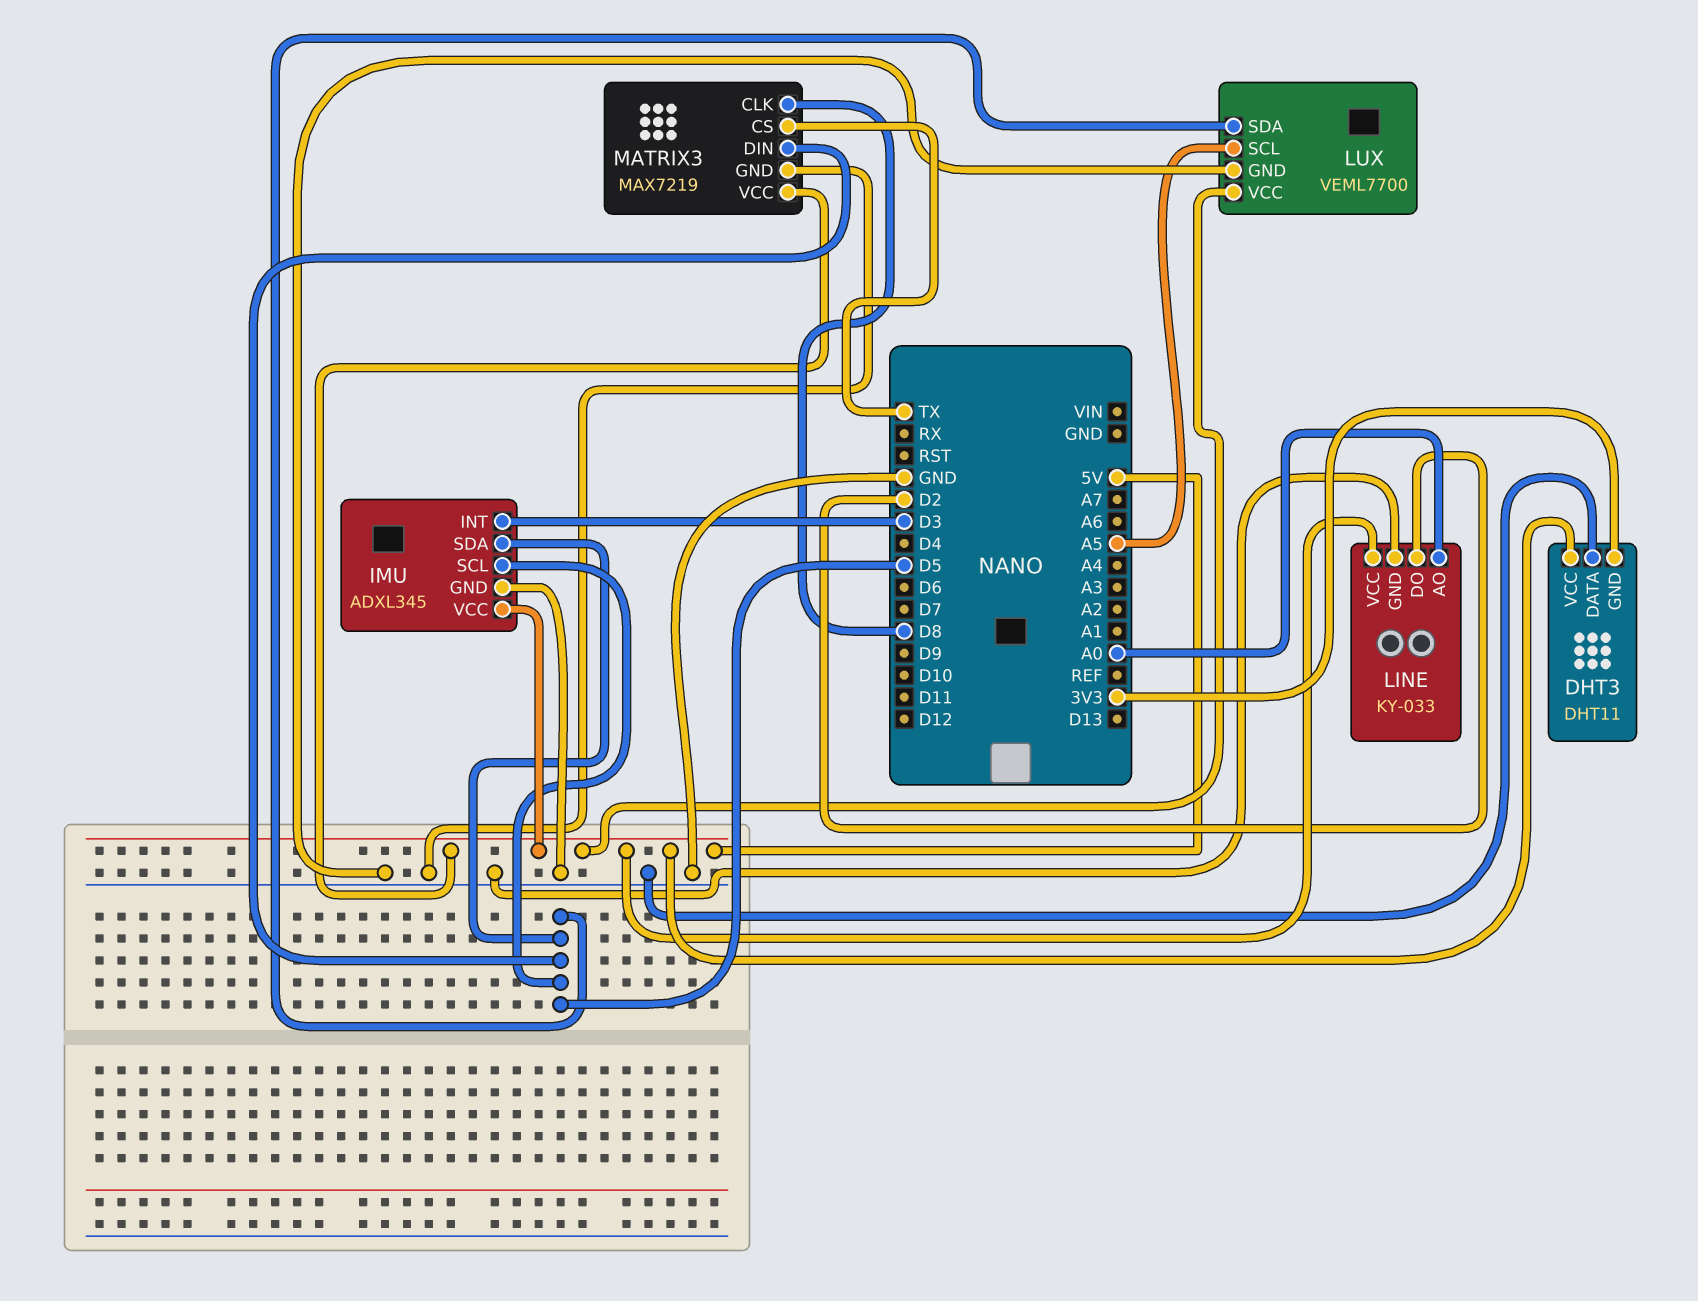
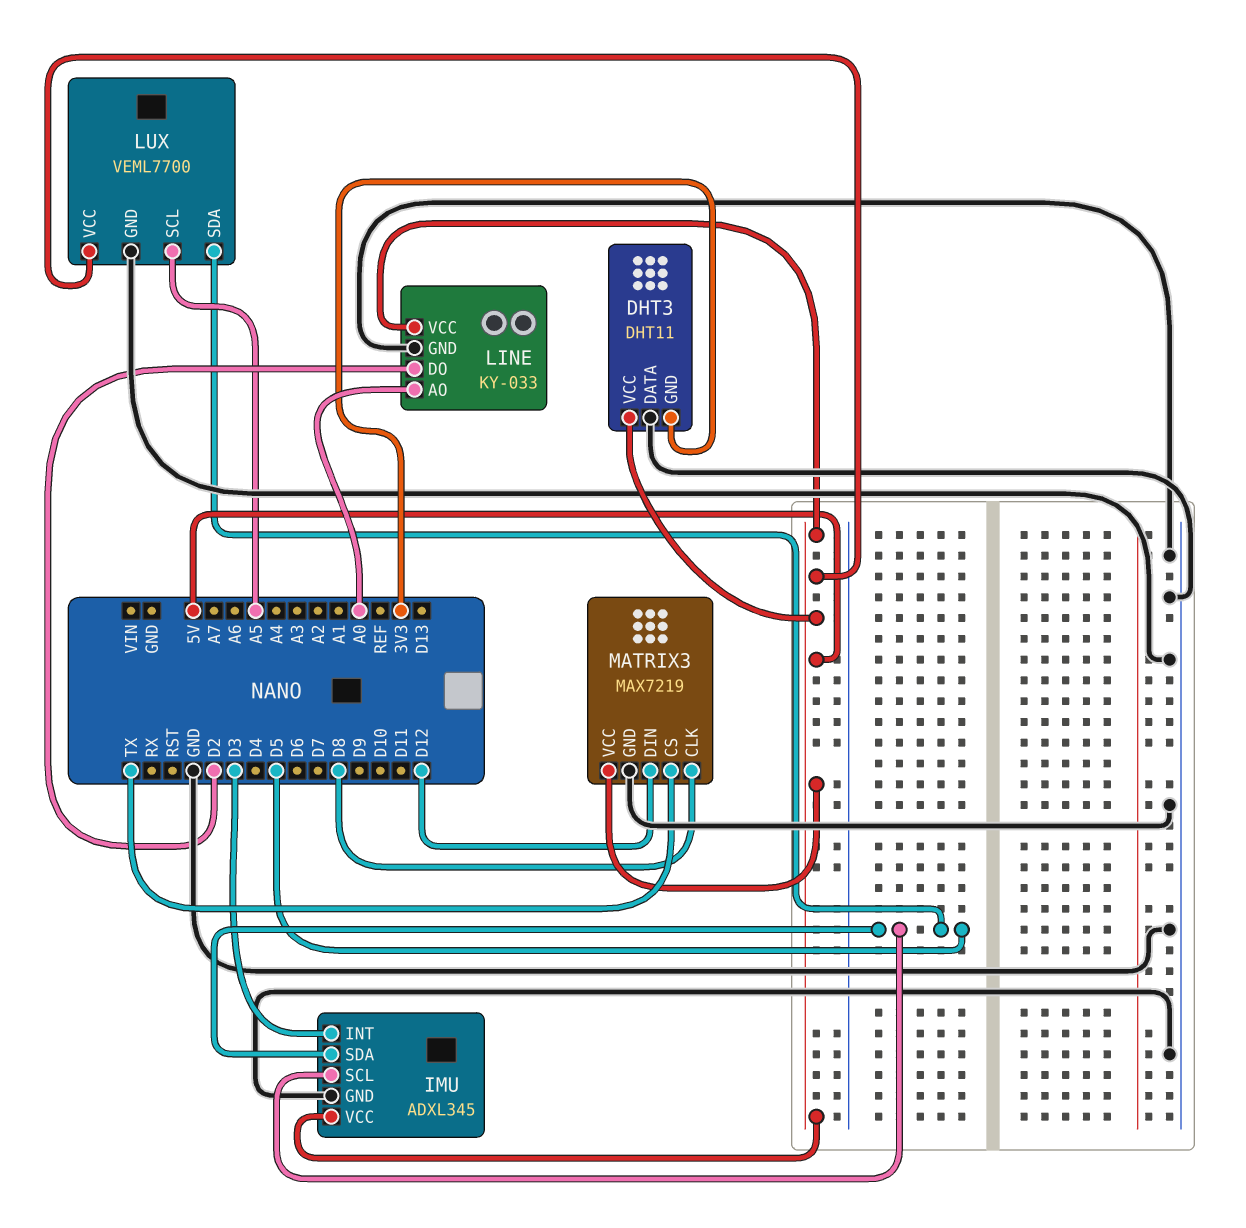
MATRIX3 pin DIN: D5 -> D12

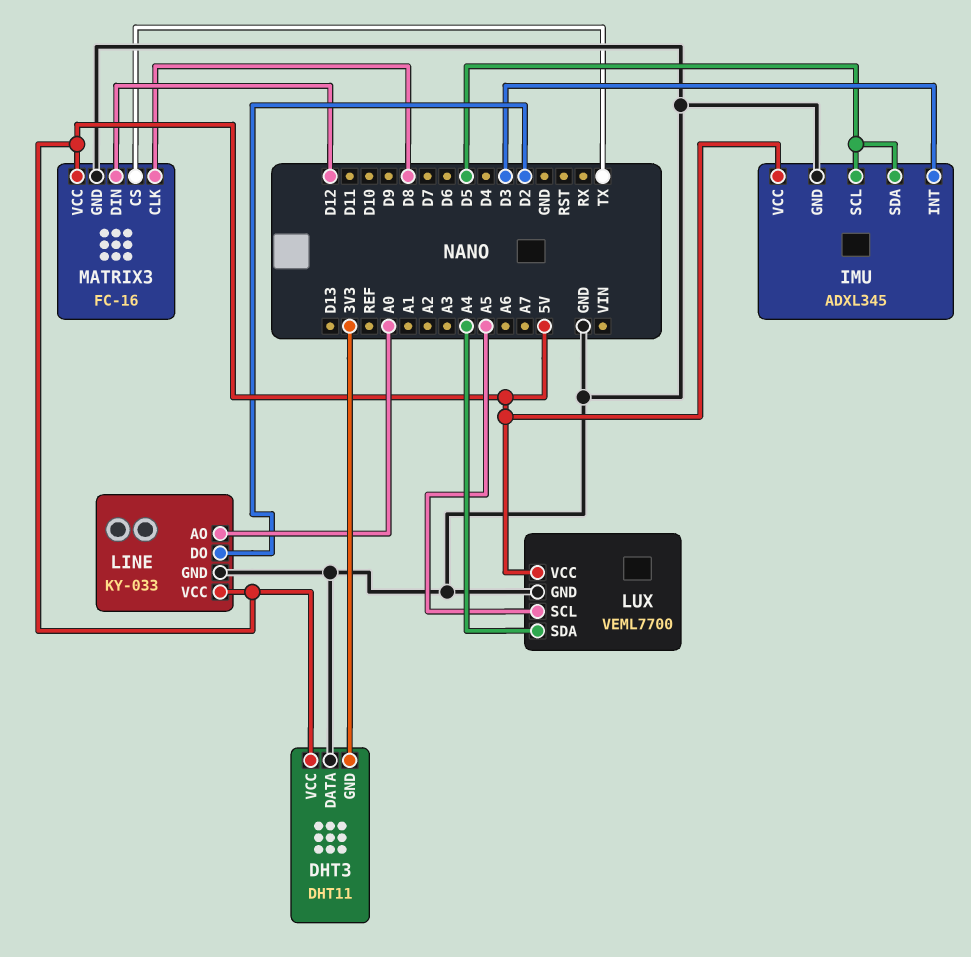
LUX pin SDA: D5 -> A4
MATRIX3: MAX7219 -> FC-16

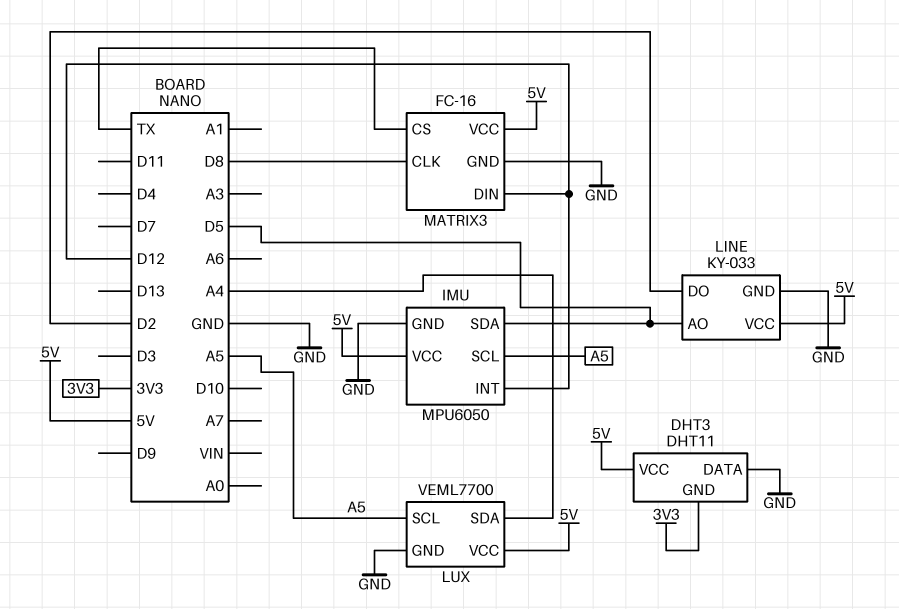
IMU: ADXL345 -> MPU6050
IMU pin INT: D3 -> D12
IMU pin SCL: D5 -> A5
LINE pin AO: A0 -> D5

